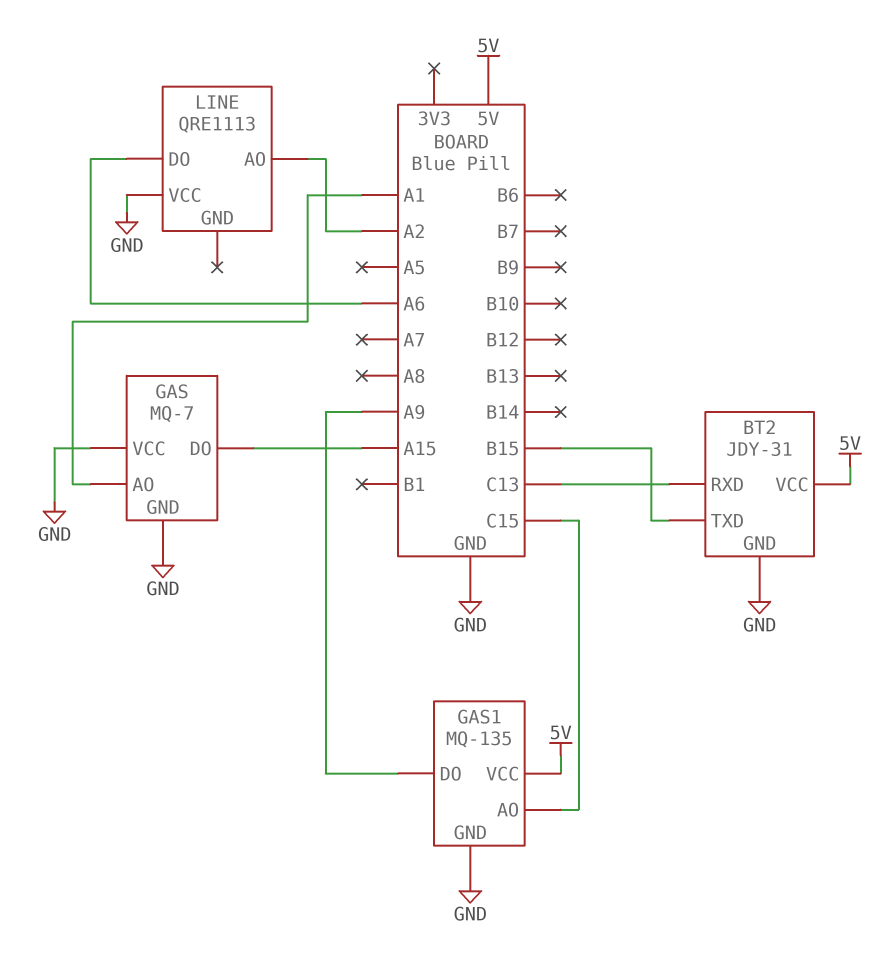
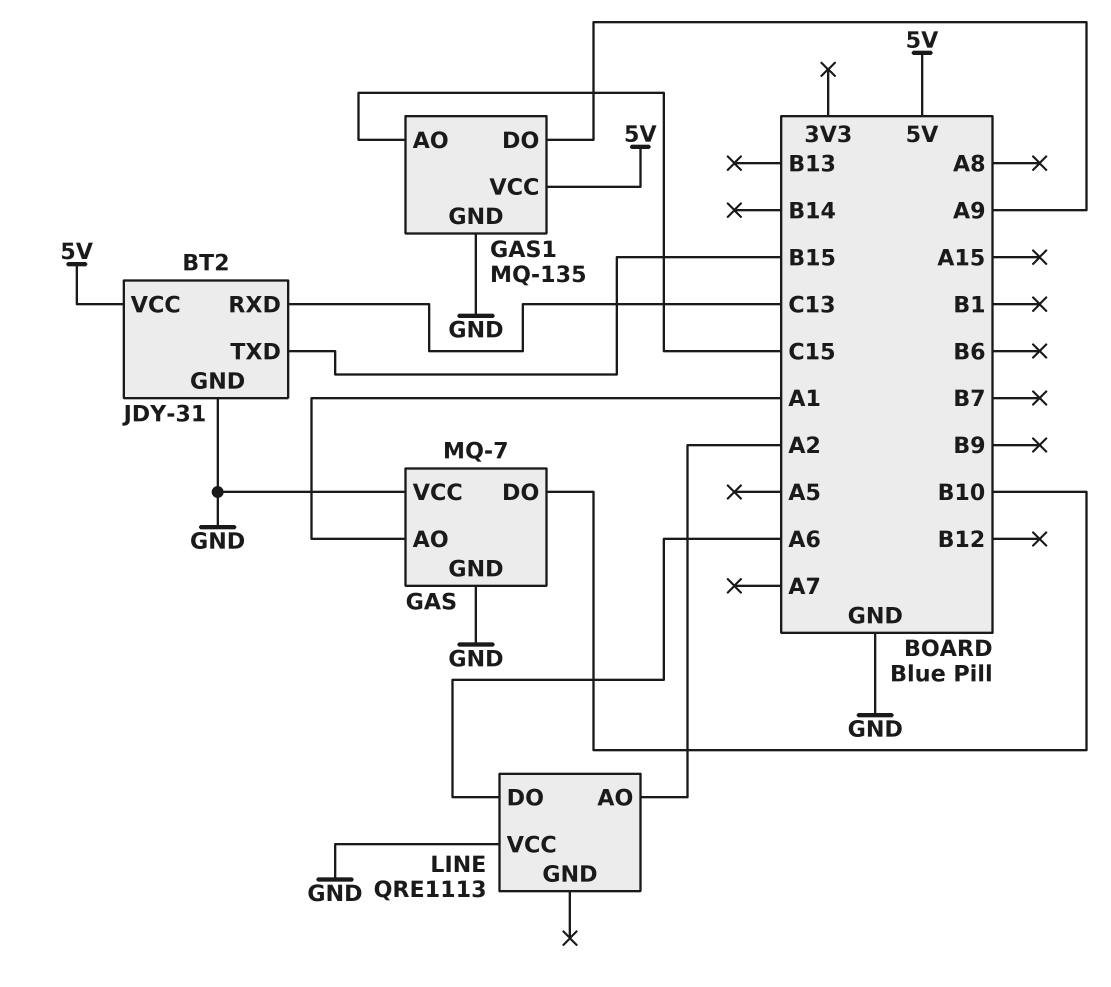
GAS pin DO: A15 -> B10

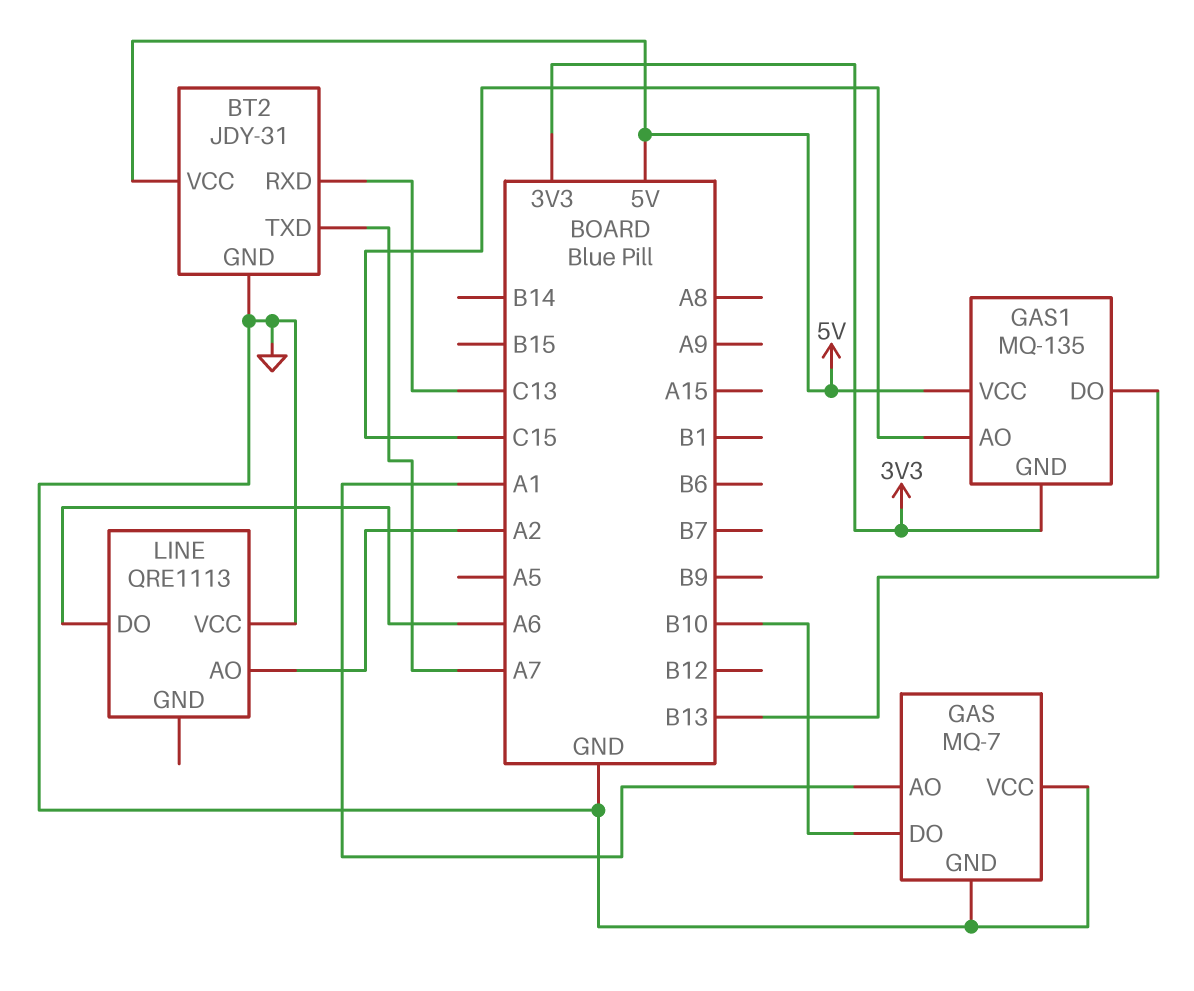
BT2 pin TXD: B15 -> A7
GAS1 pin DO: A9 -> B13
GAS1 pin GND: GND -> 3V3

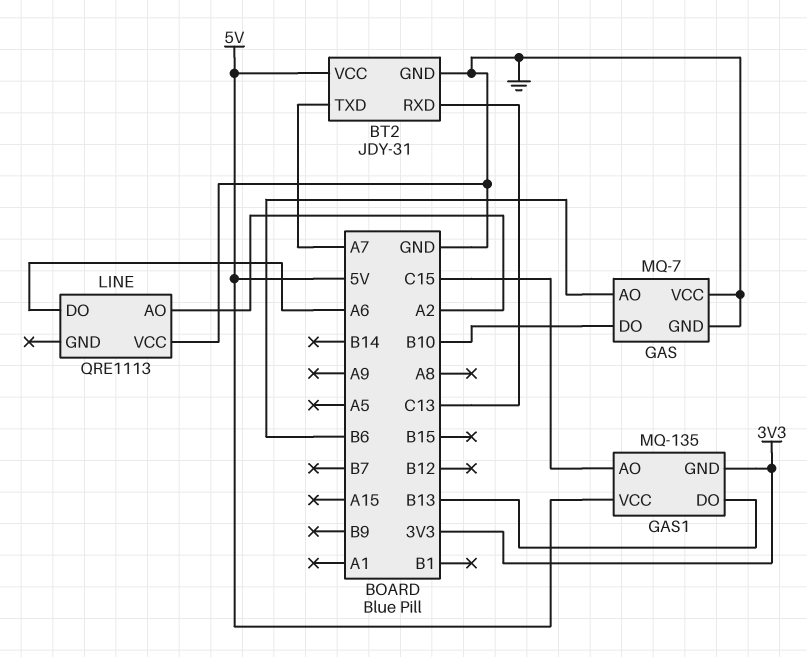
GAS pin AO: A1 -> B6

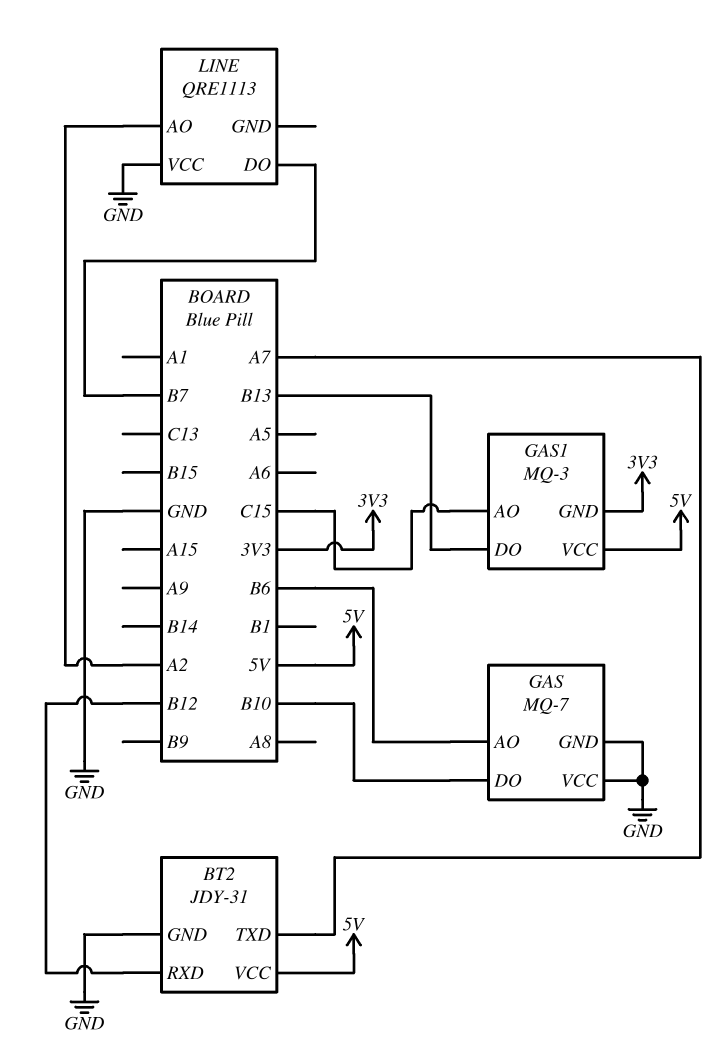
BT2 pin RXD: C13 -> B12
GAS1: MQ-135 -> MQ-3
LINE pin DO: A6 -> B7

